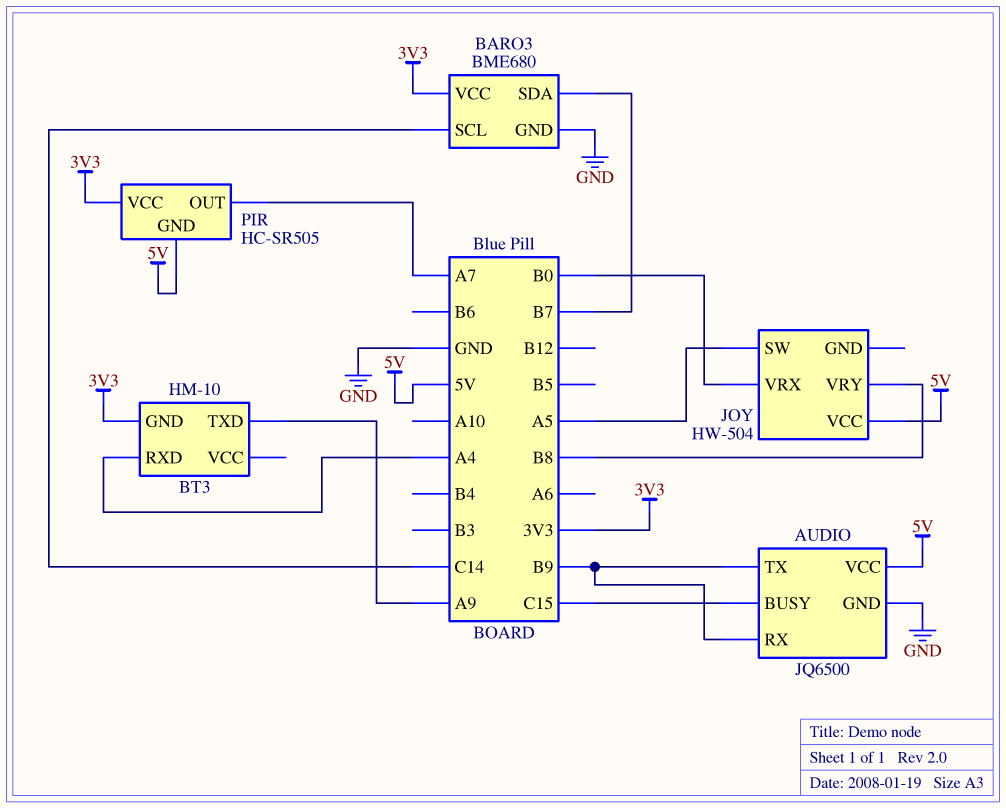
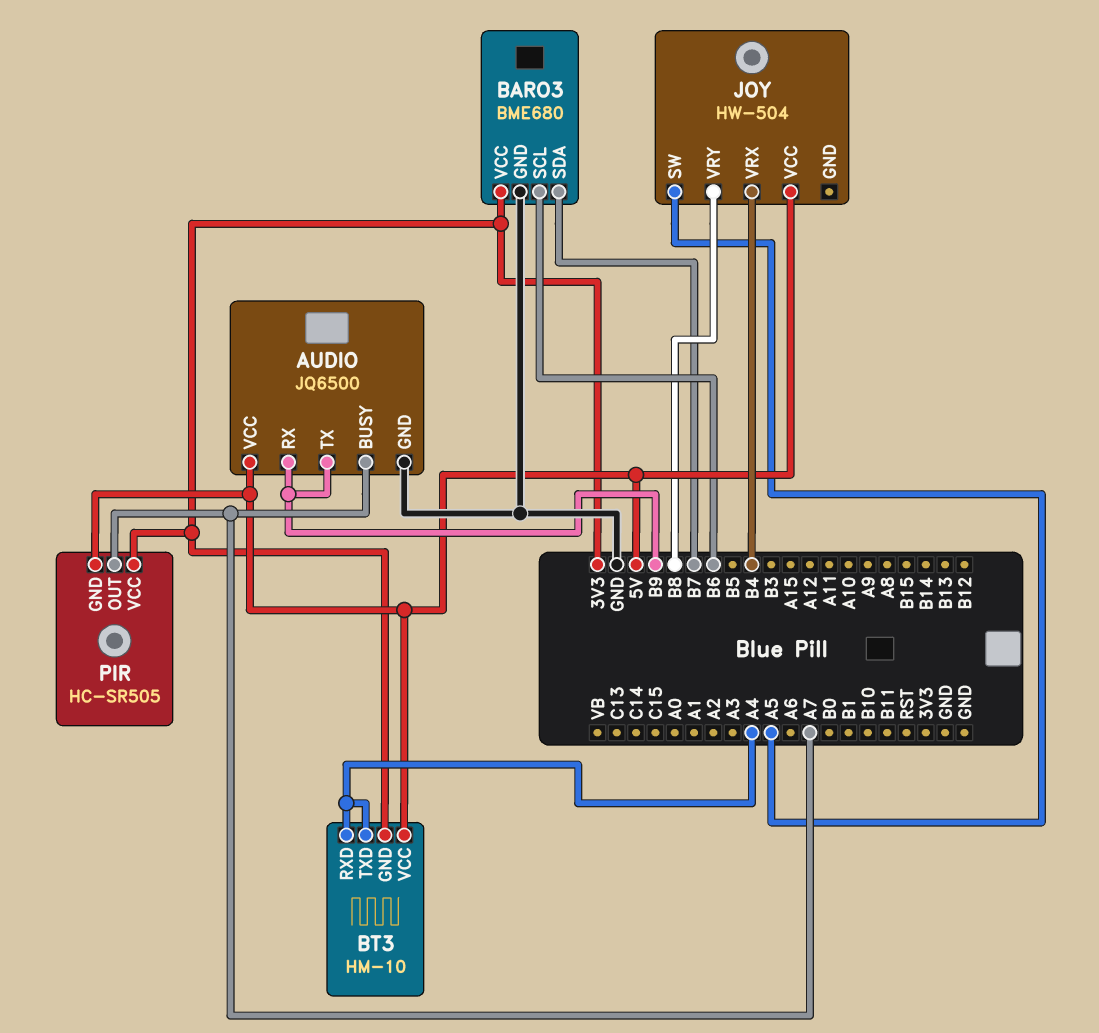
AUDIO pin BUSY: C15 -> A7
BARO3 pin SCL: C14 -> B6
BT3 pin TXD: A9 -> A4
BT3 pin VCC: none -> 5V
JOY pin VRX: B0 -> B4

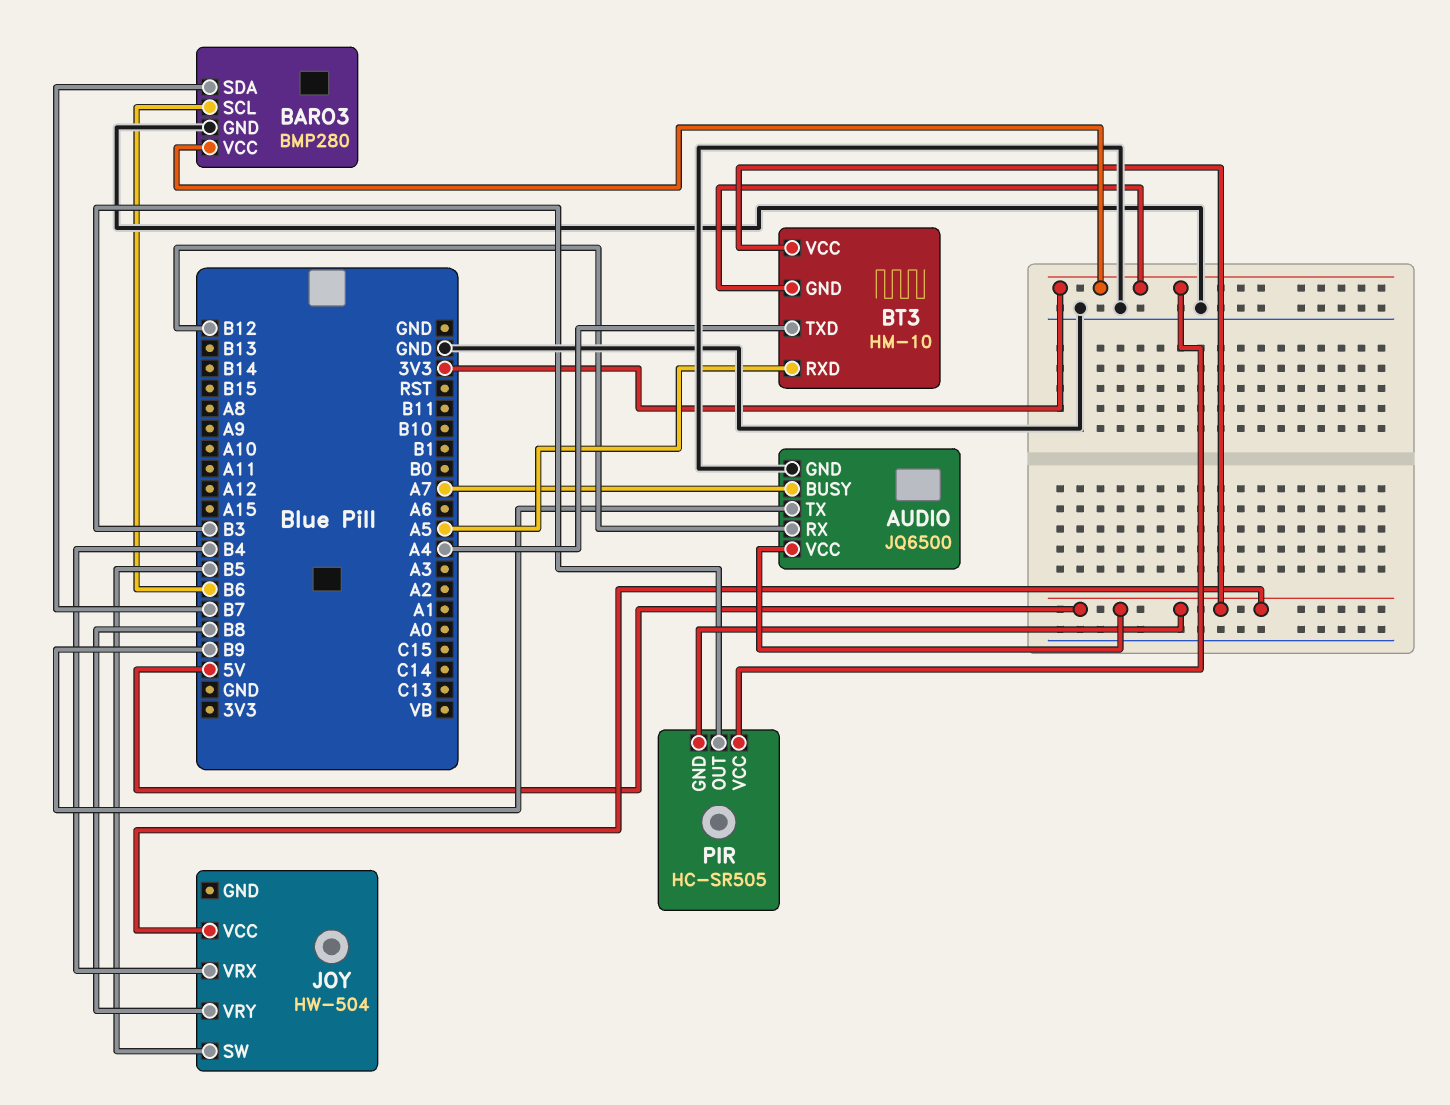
AUDIO pin RX: B9 -> B12
BARO3: BME680 -> BMP280
BT3 pin RXD: A4 -> A5
JOY pin SW: A5 -> B5
PIR pin OUT: A7 -> B3

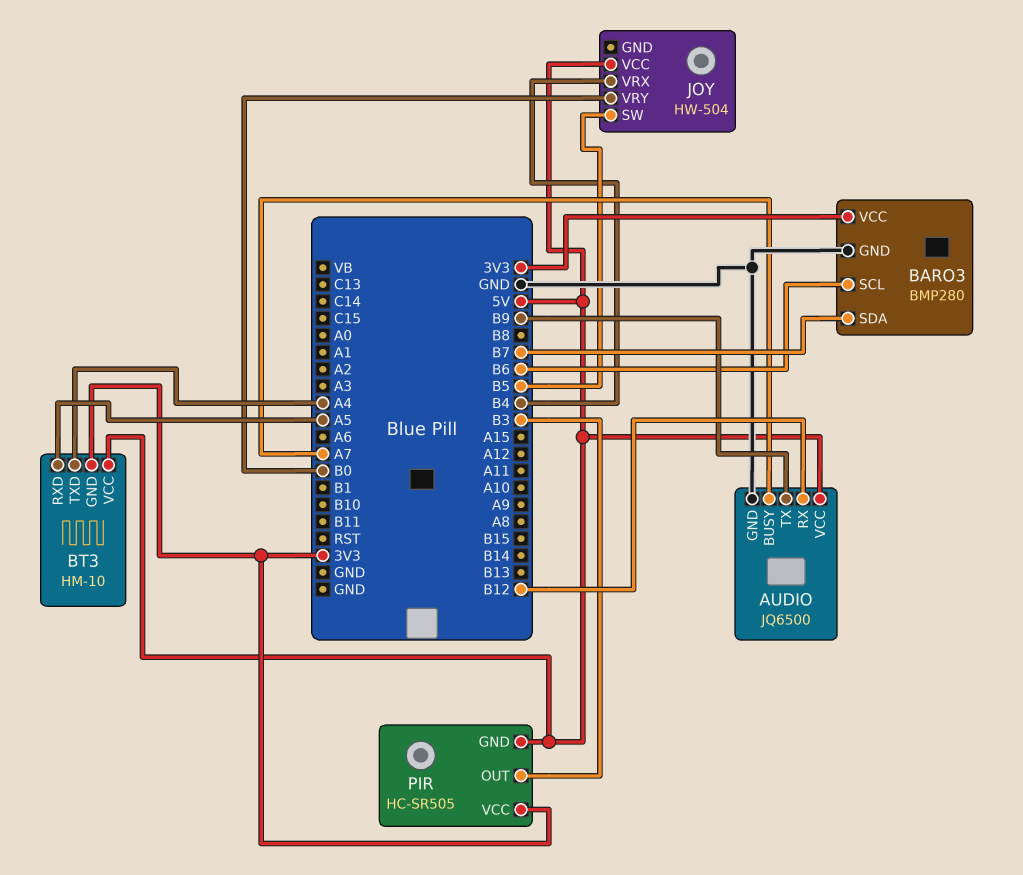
JOY pin VRY: B8 -> B0

